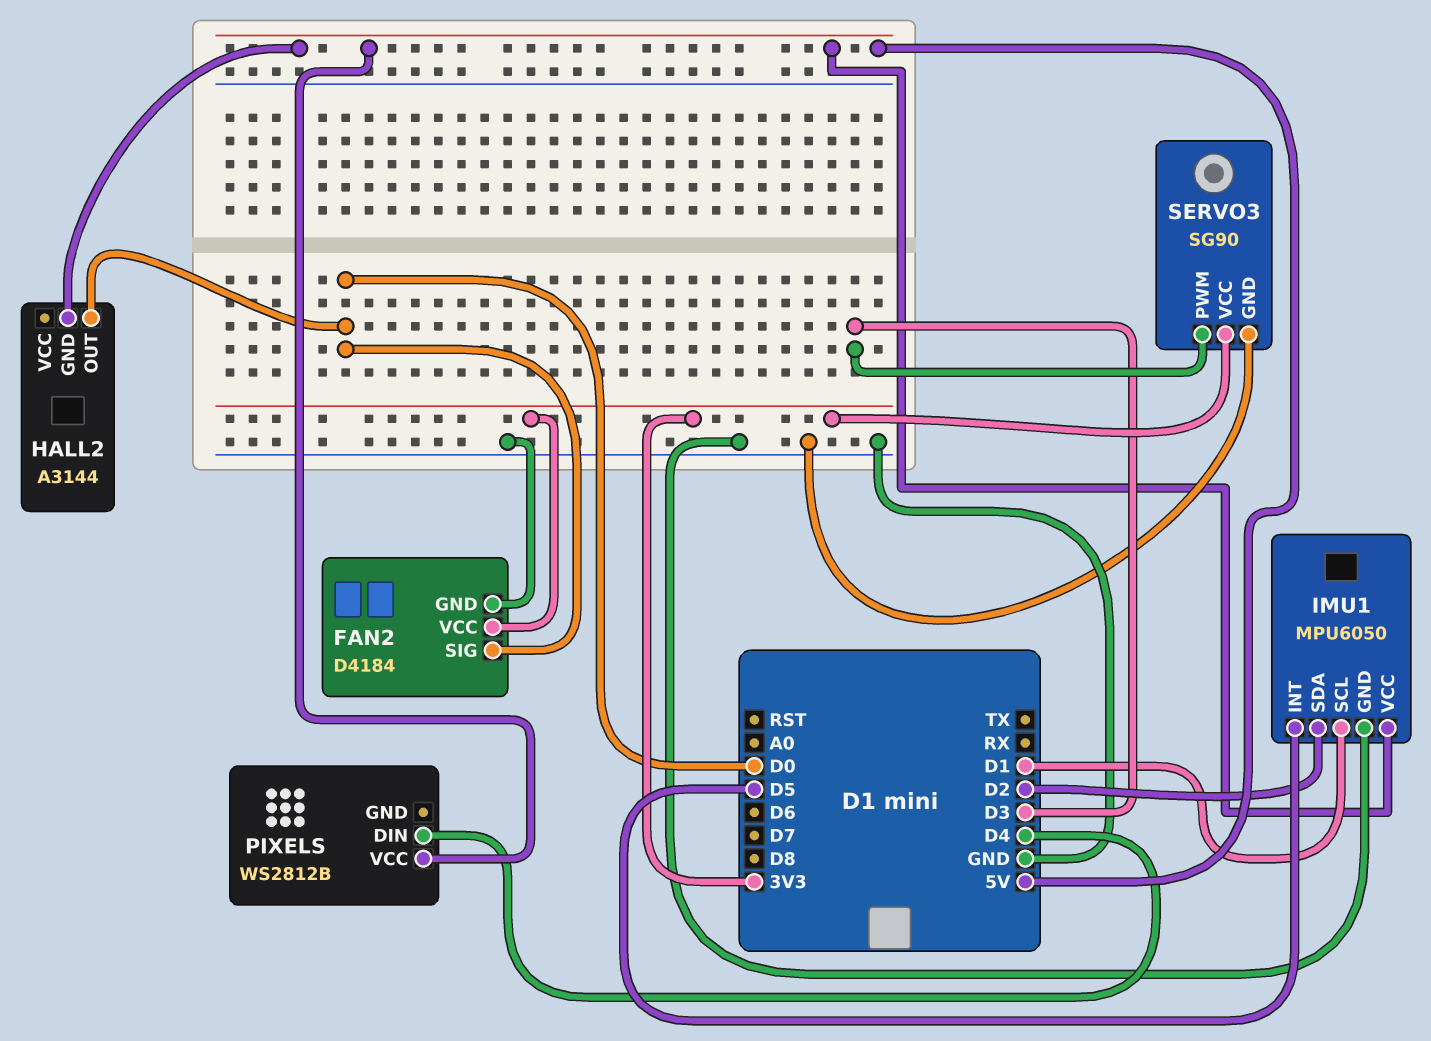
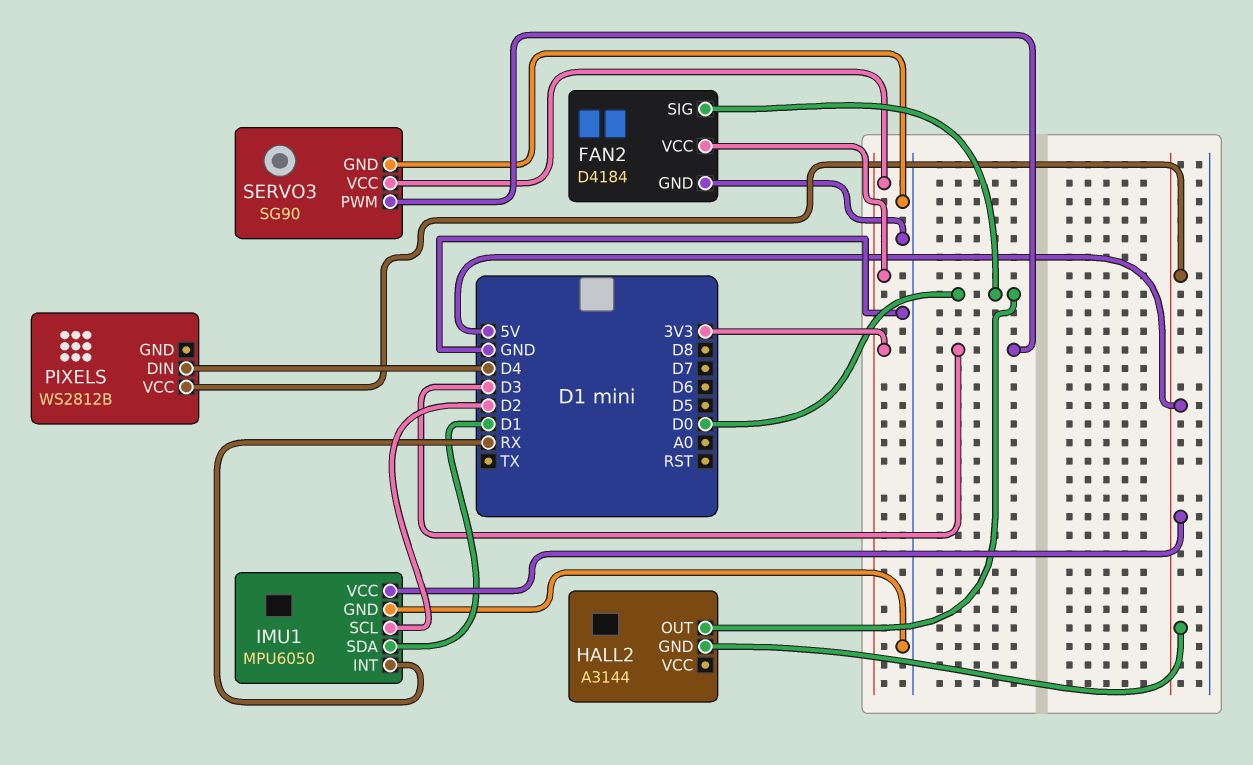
IMU1 pin INT: D5 -> RX
IMU1 pin SCL: D1 -> D2
IMU1 pin SDA: D2 -> D1

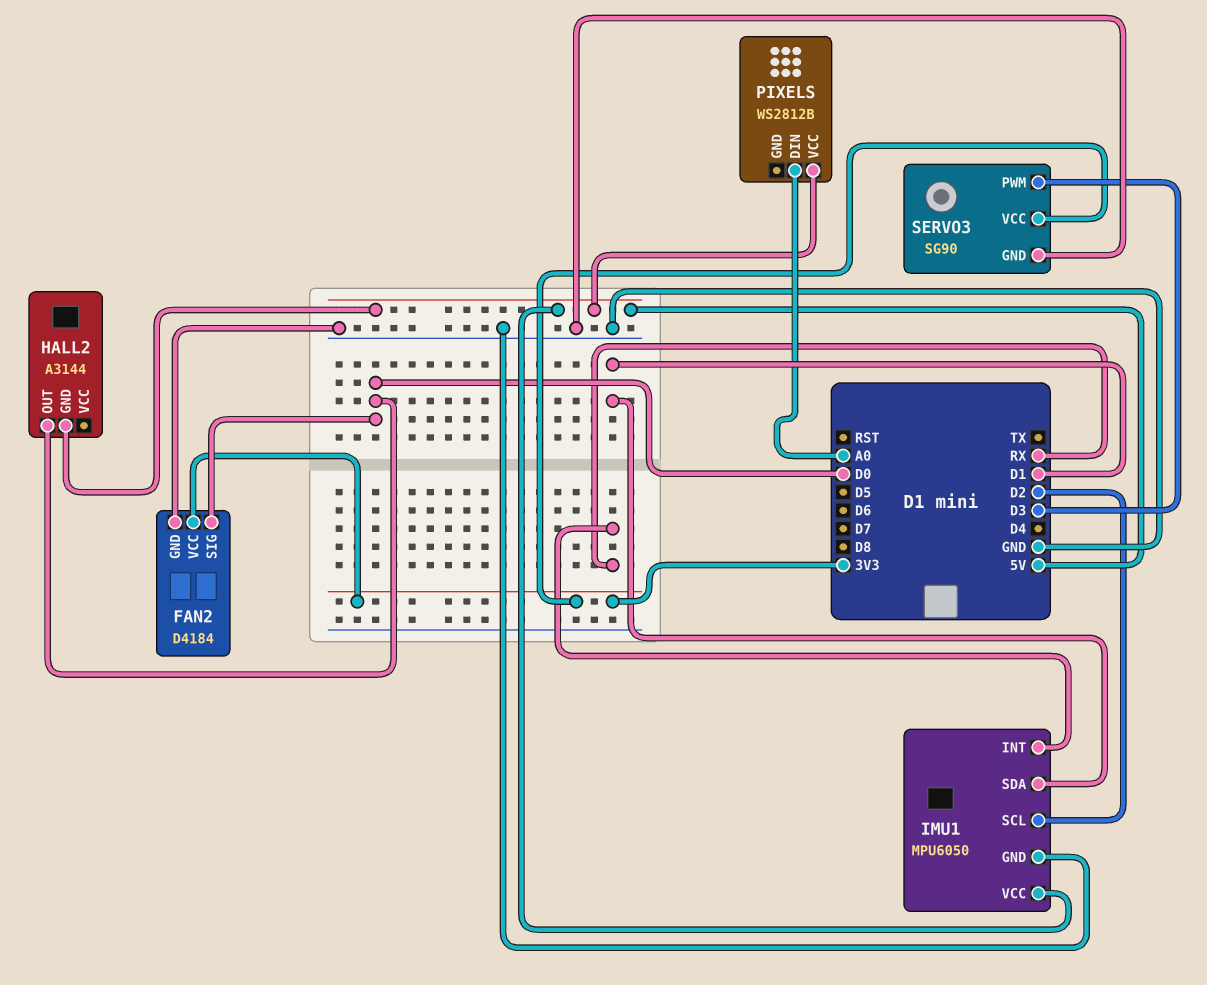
PIXELS pin DIN: D4 -> A0

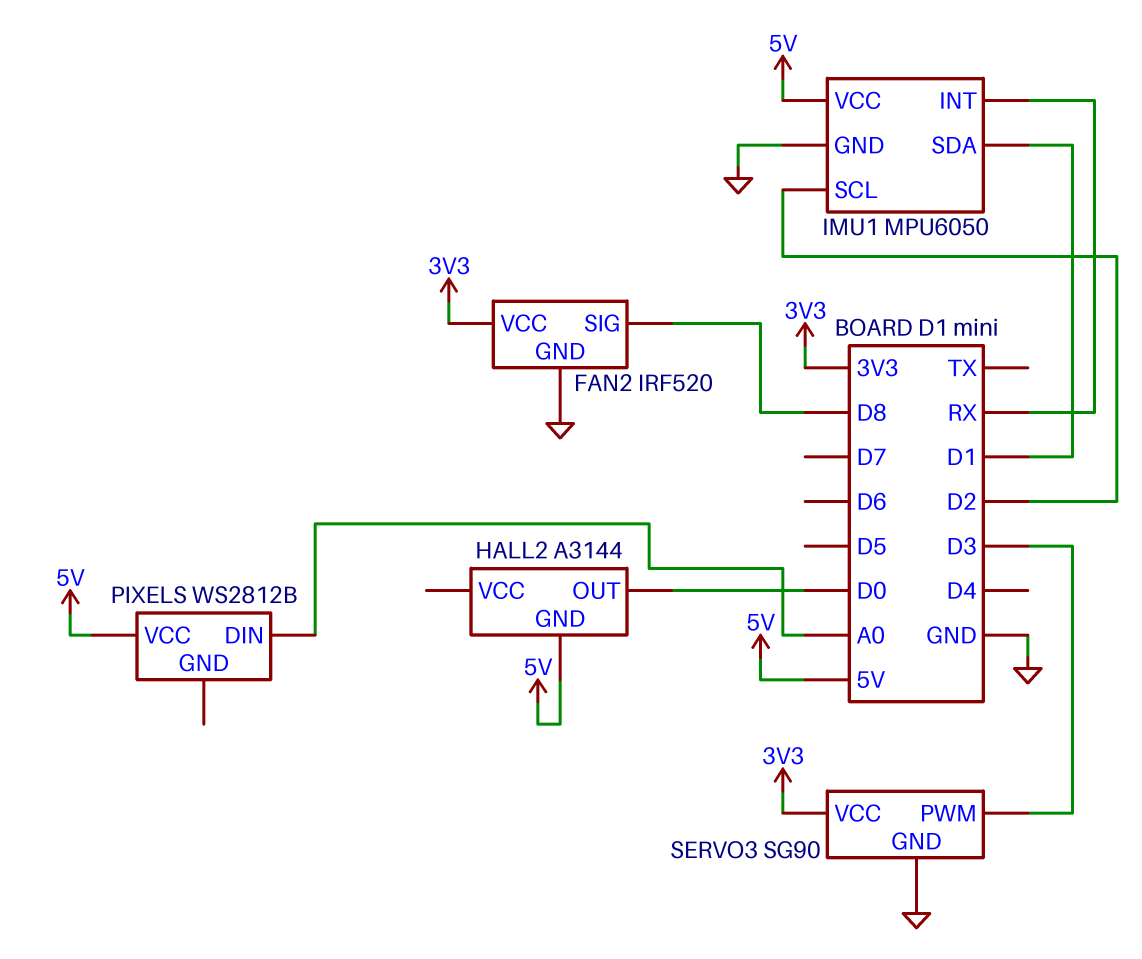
FAN2: D4184 -> IRF520
FAN2 pin SIG: D0 -> D8

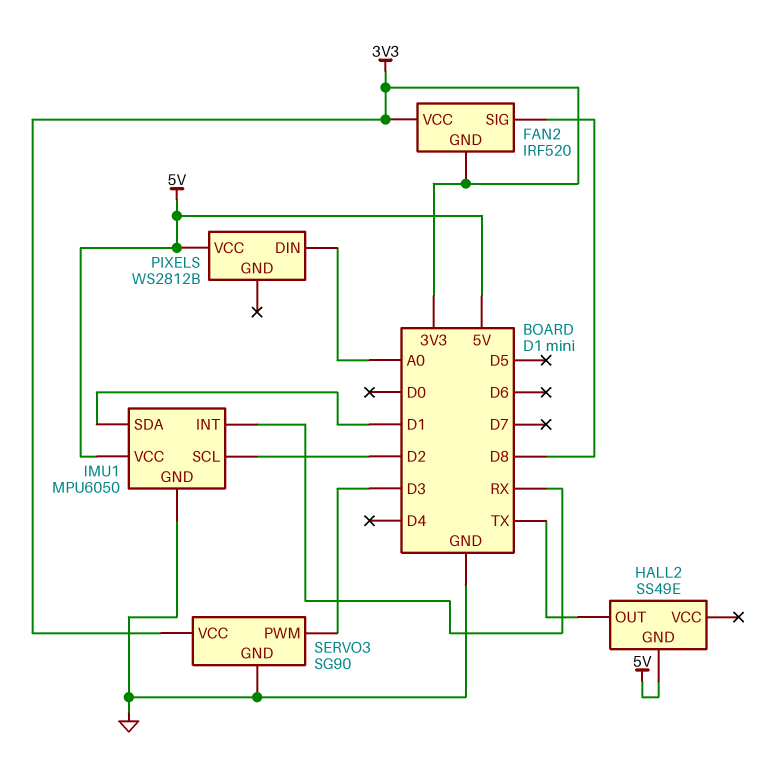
FAN2 pin GND: GND -> 3V3
HALL2: A3144 -> SS49E
HALL2 pin OUT: D0 -> TX

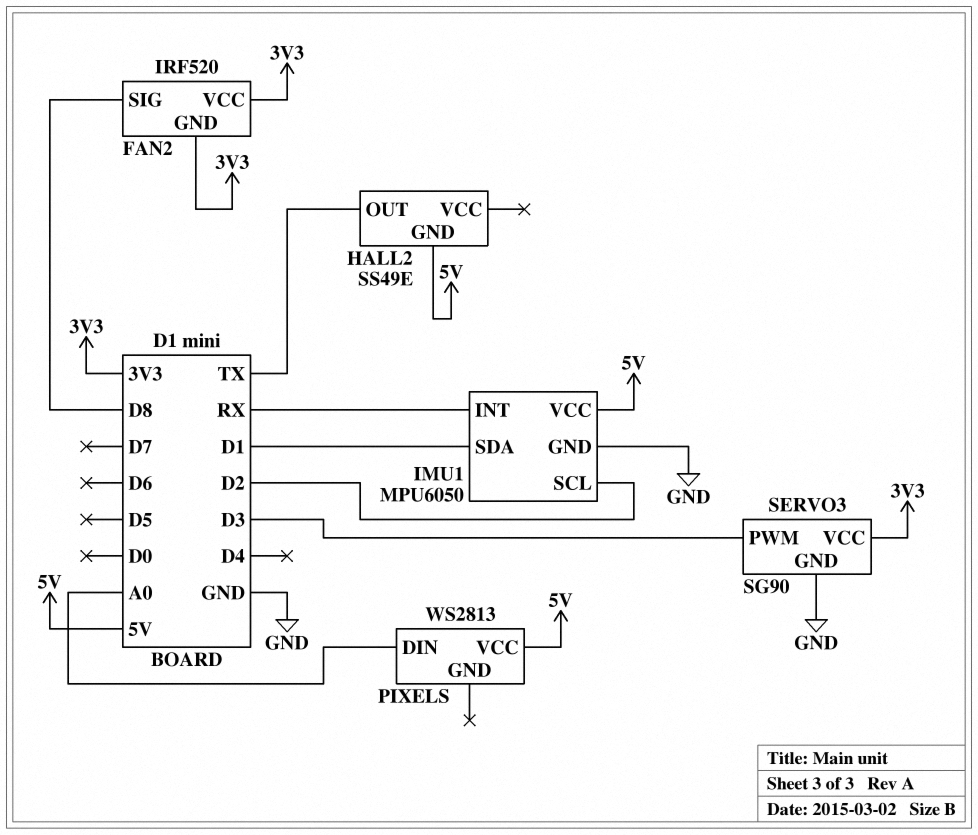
PIXELS: WS2812B -> WS2813

